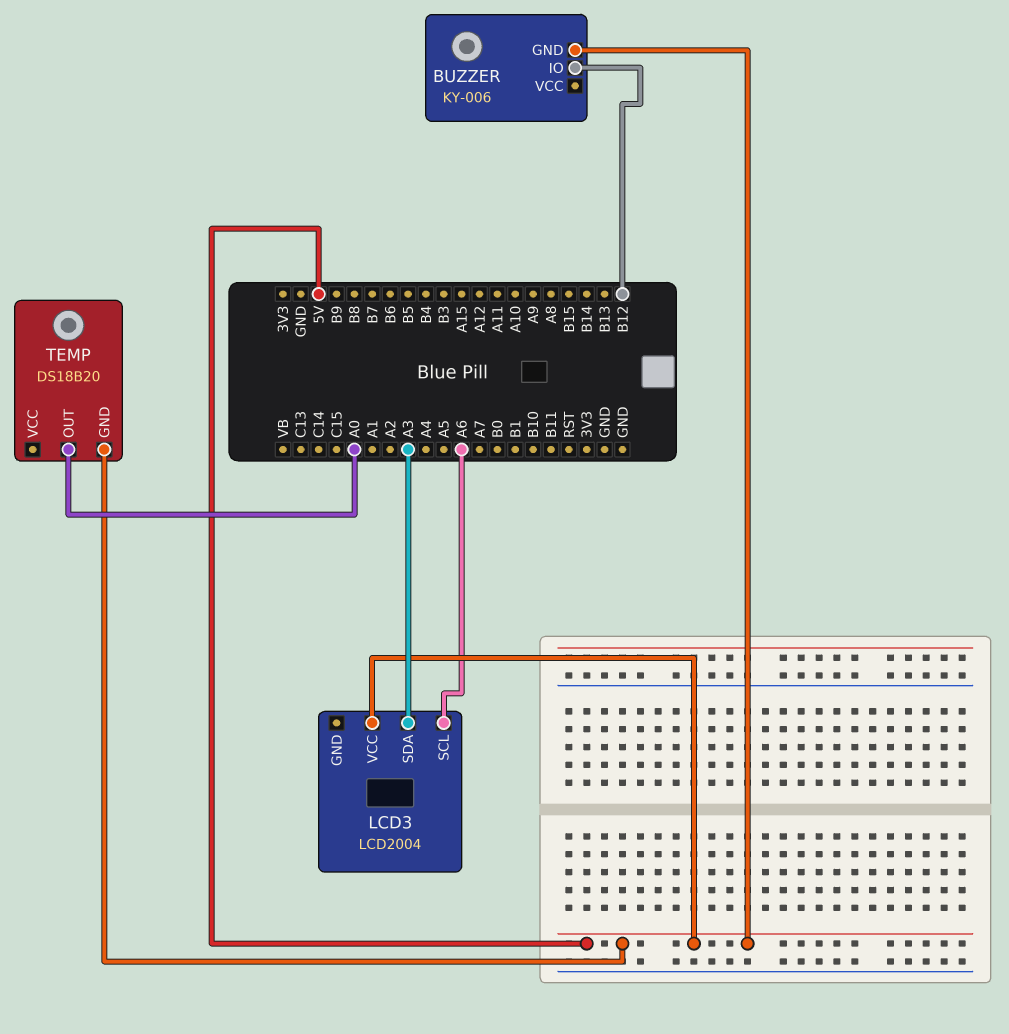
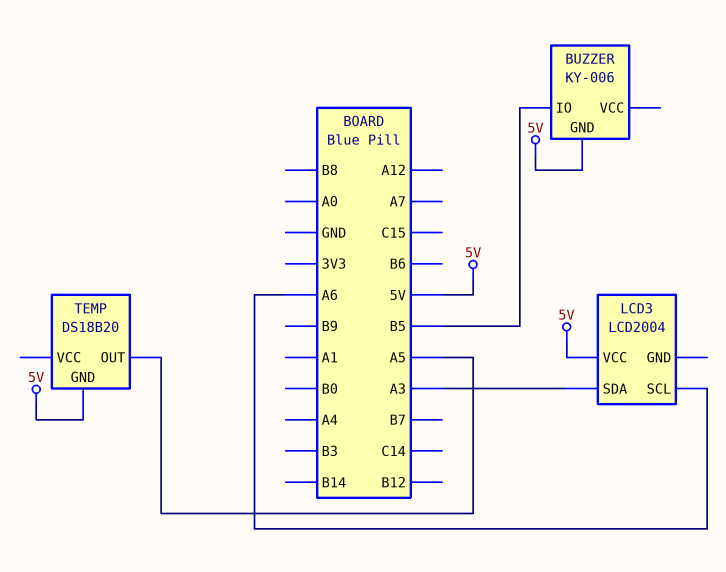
BUZZER pin IO: B12 -> B5
TEMP pin OUT: A0 -> A5

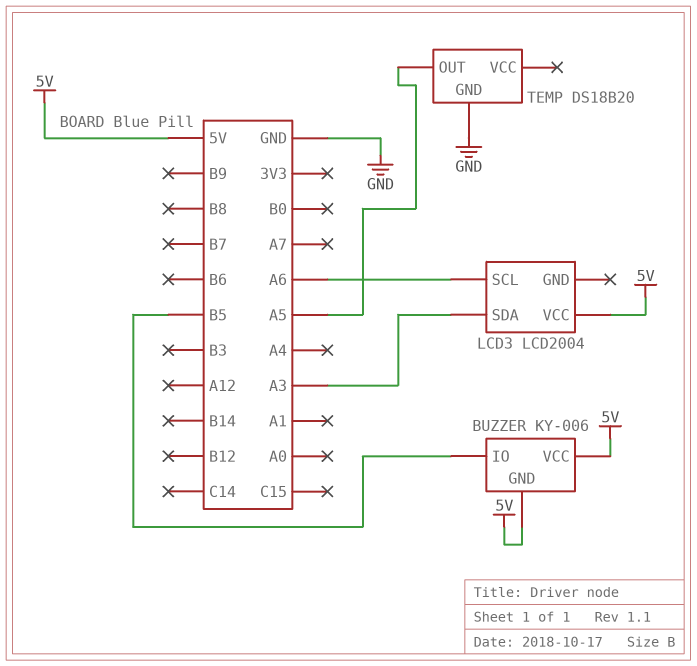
BUZZER pin VCC: none -> 5V
TEMP pin GND: 5V -> GND

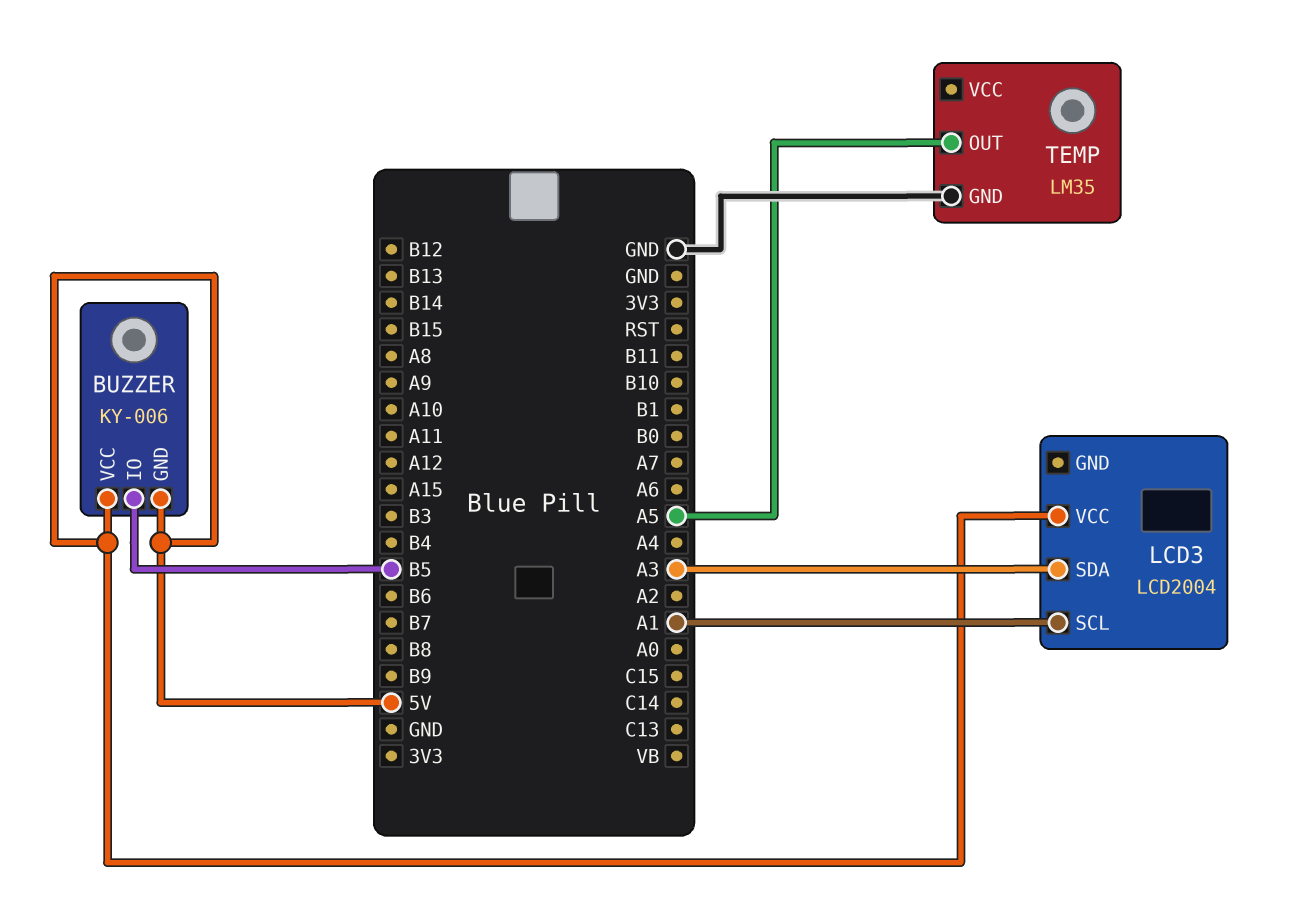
LCD3 pin SCL: A6 -> A1
TEMP: DS18B20 -> LM35

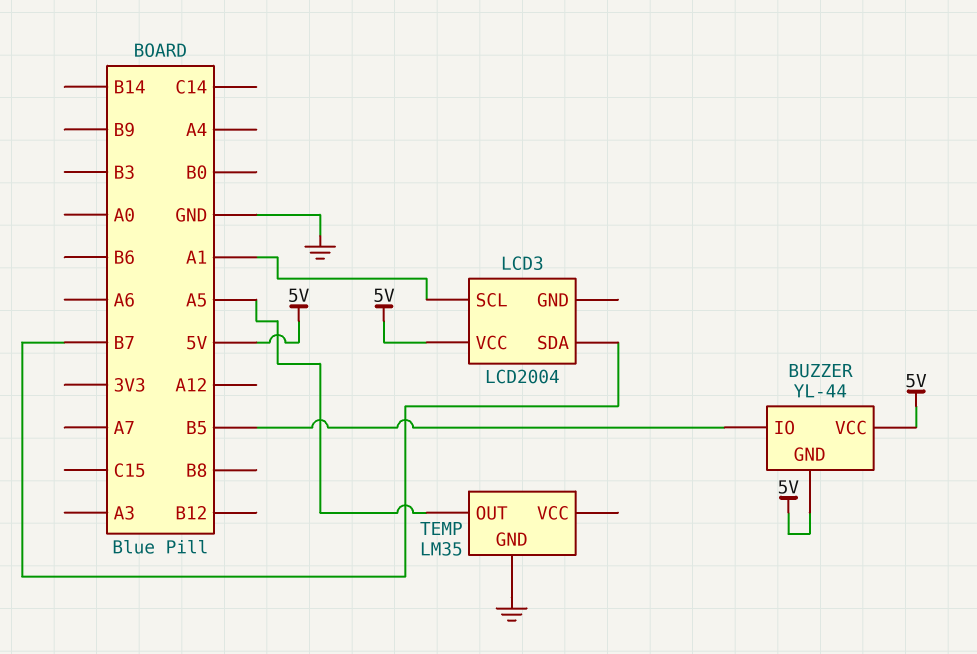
BUZZER: KY-006 -> YL-44
LCD3 pin SDA: A3 -> B7

